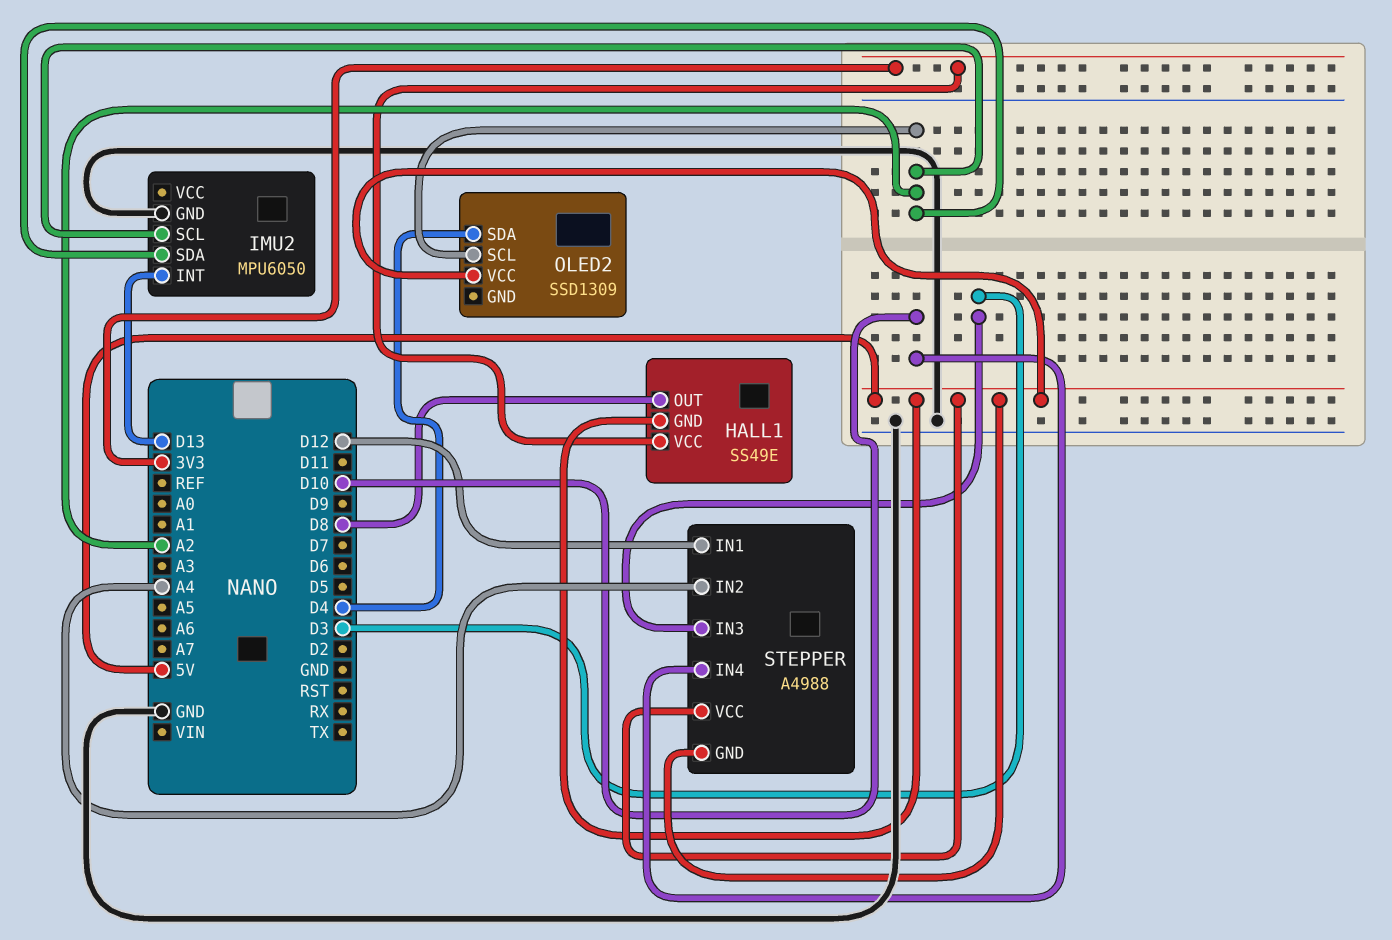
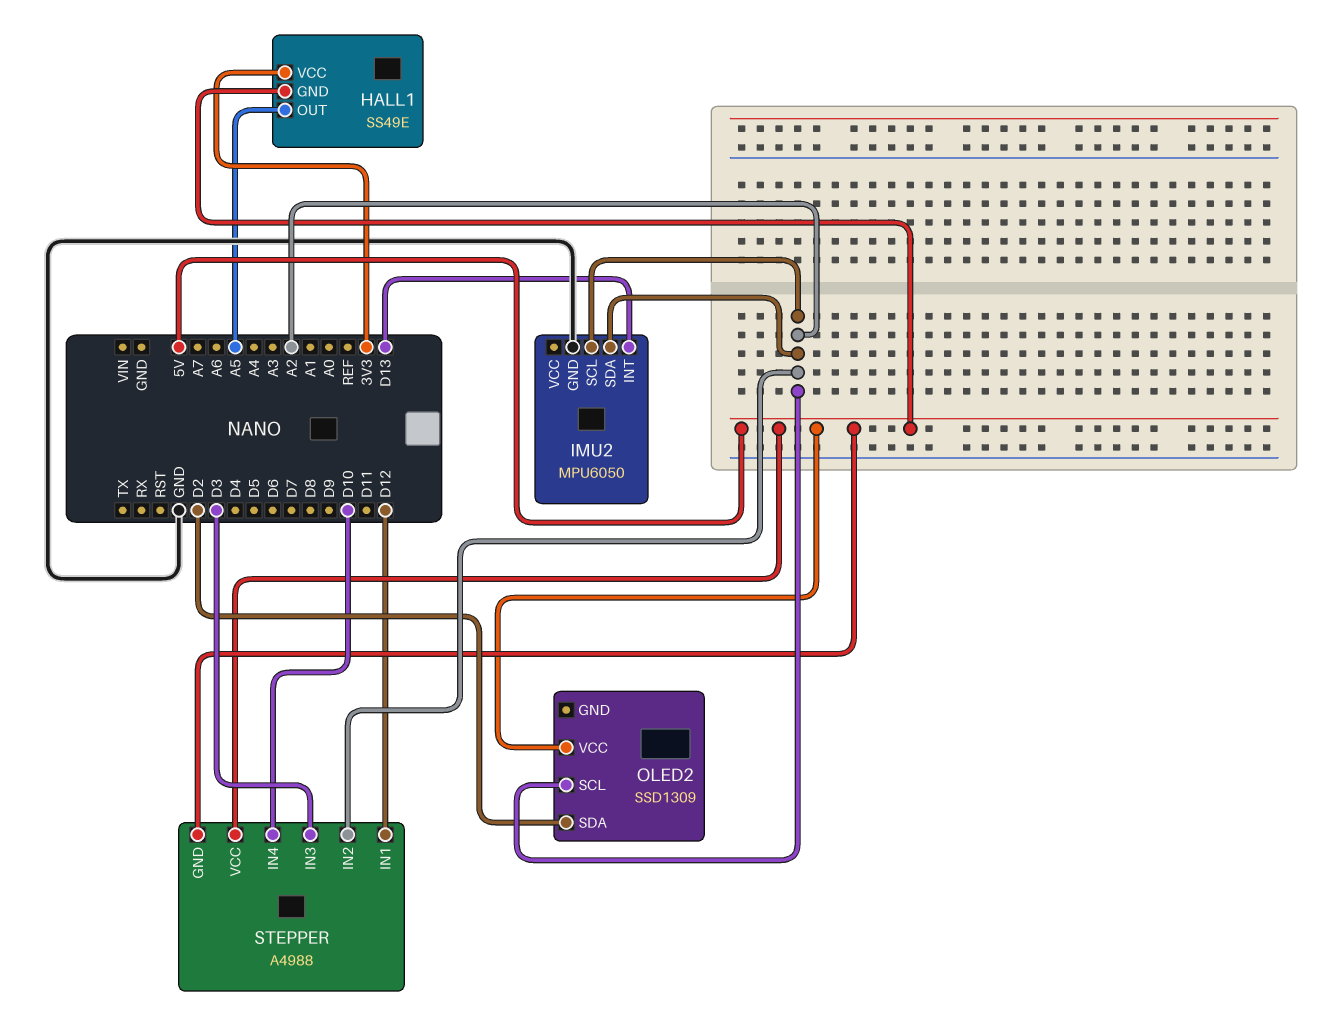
HALL1 pin OUT: D8 -> A5
OLED2 pin SDA: D4 -> D2
STEPPER pin IN2: A4 -> A2

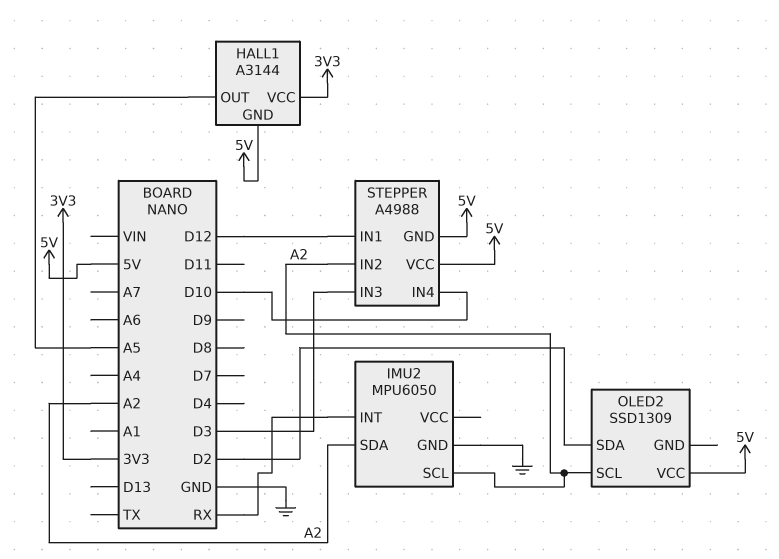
HALL1: SS49E -> A3144
IMU2 pin INT: D13 -> RX

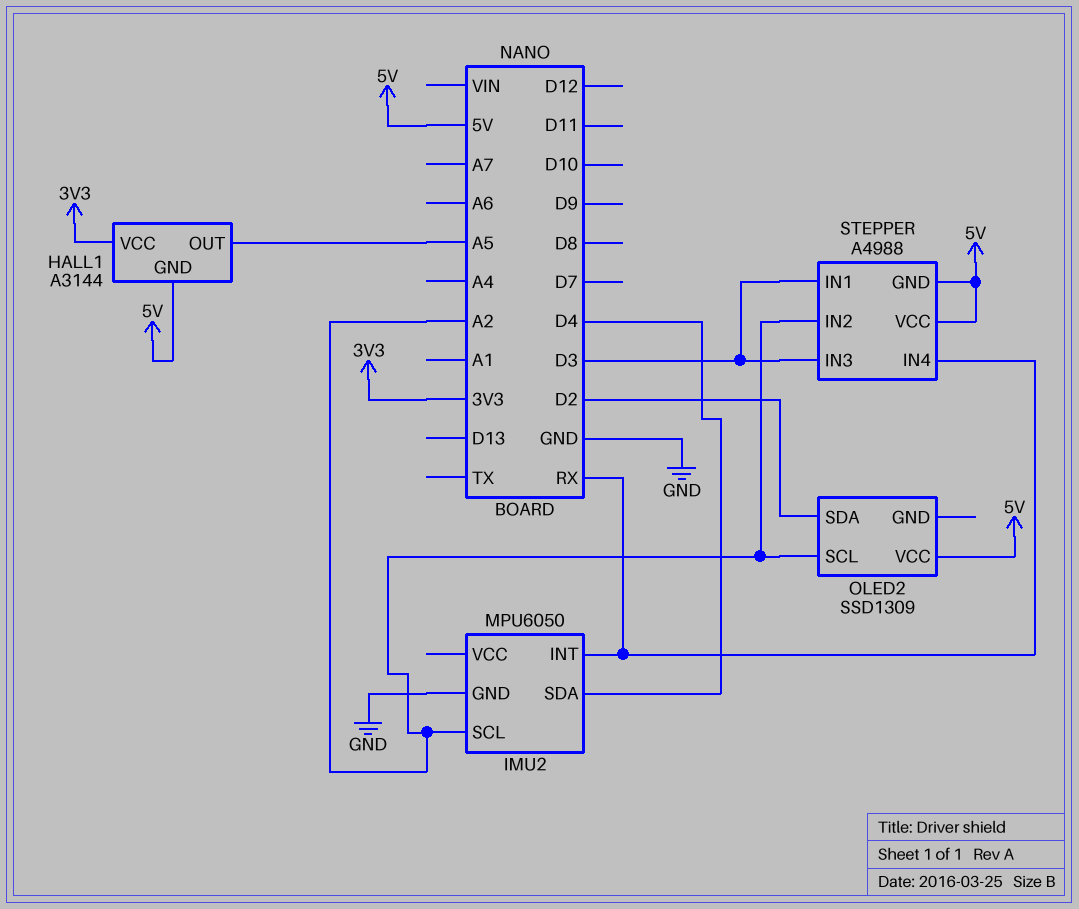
IMU2 pin SDA: A2 -> D4
STEPPER pin IN1: D12 -> D3
STEPPER pin IN4: D10 -> RX

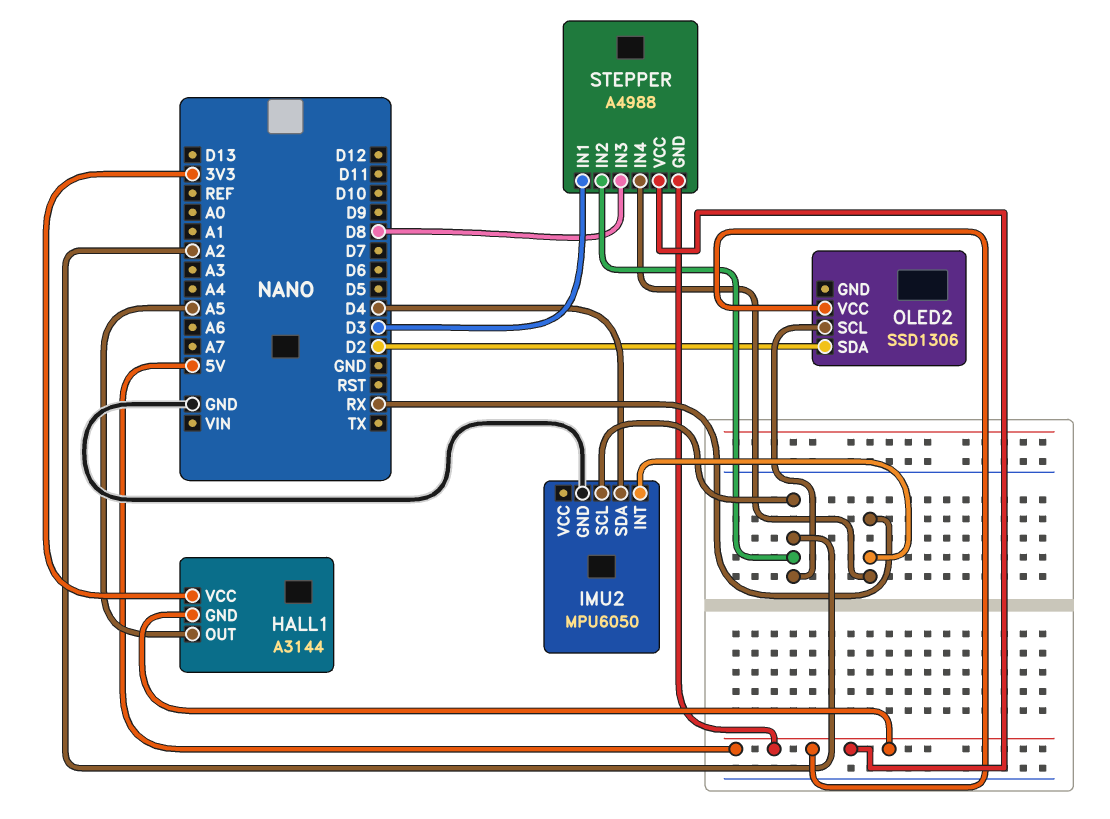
OLED2: SSD1309 -> SSD1306
STEPPER pin IN3: D3 -> D8

